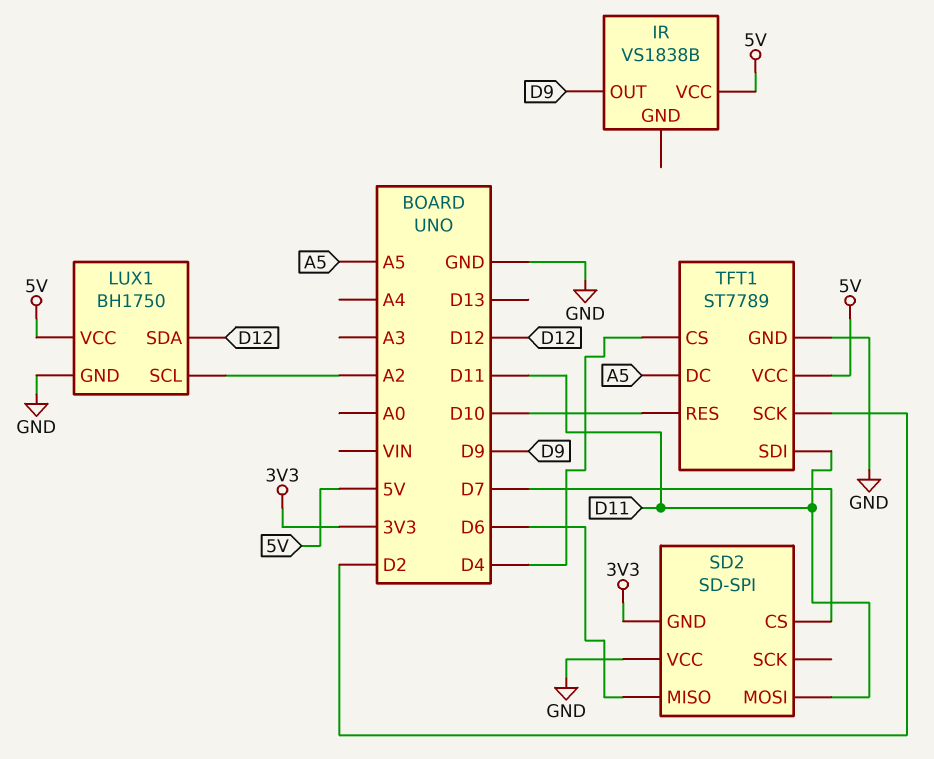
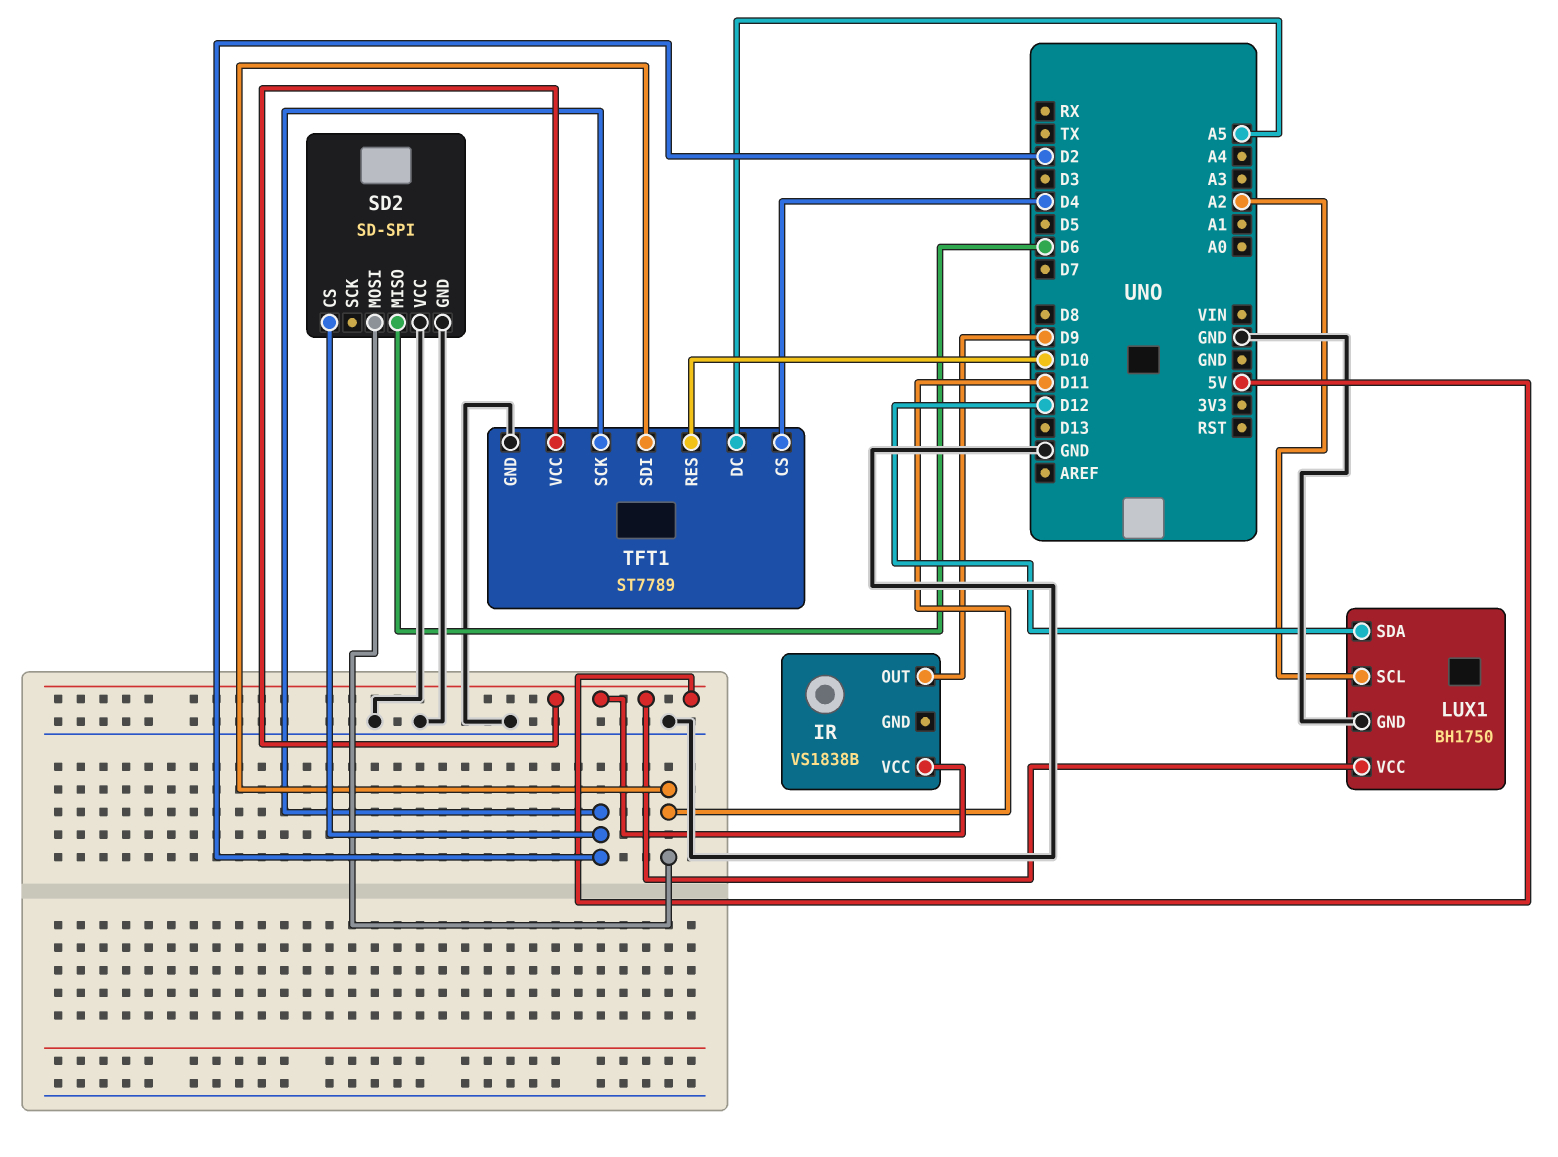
SD2 pin CS: D7 -> D2
SD2 pin GND: 3V3 -> GND

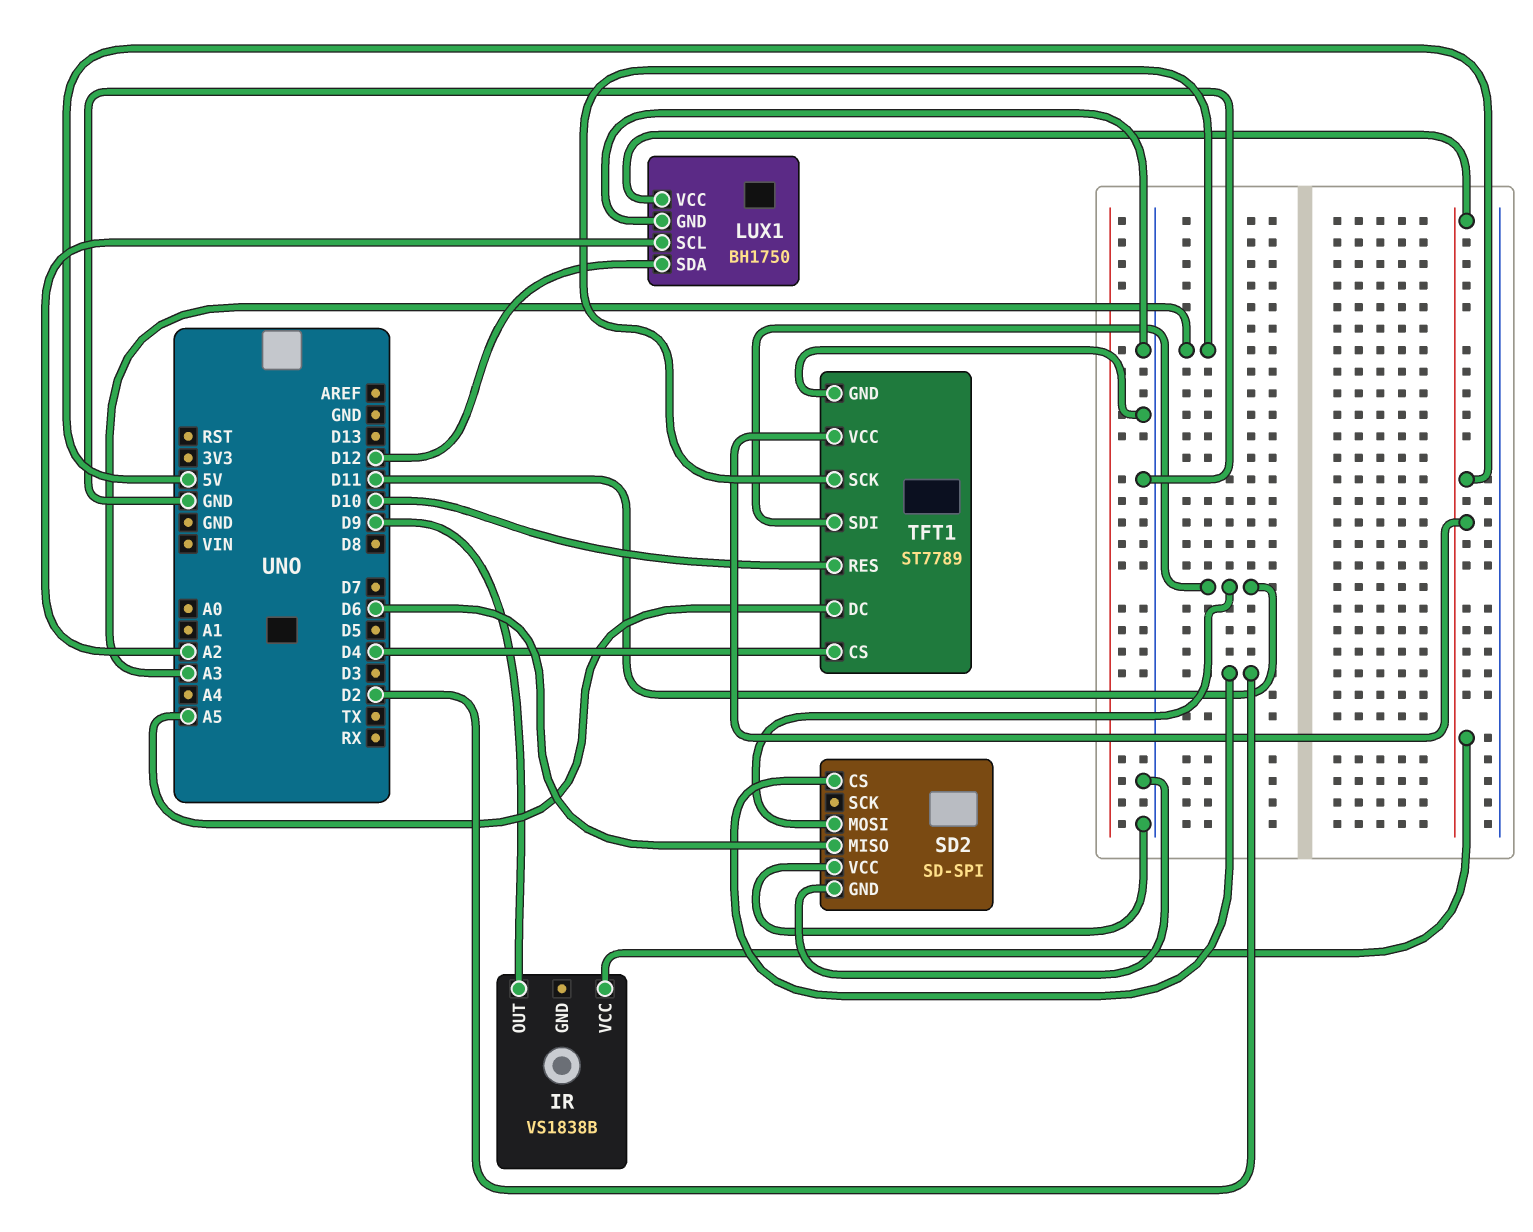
TFT1 pin SCK: D2 -> A3

